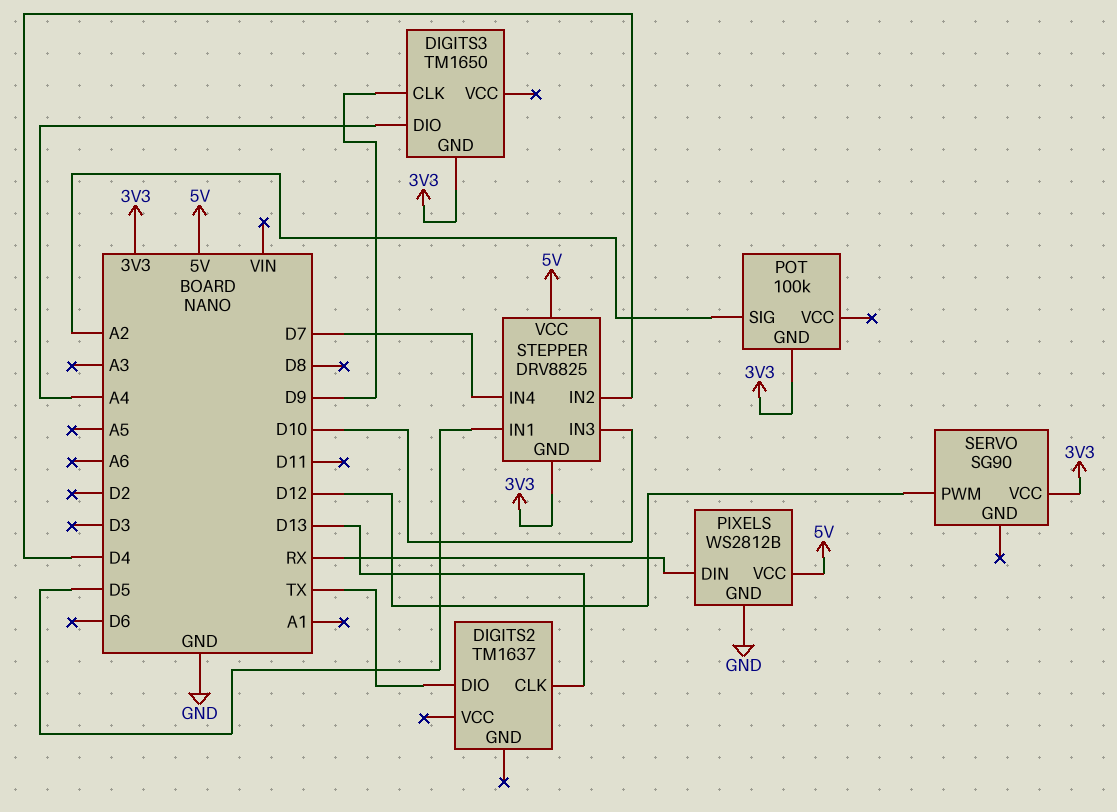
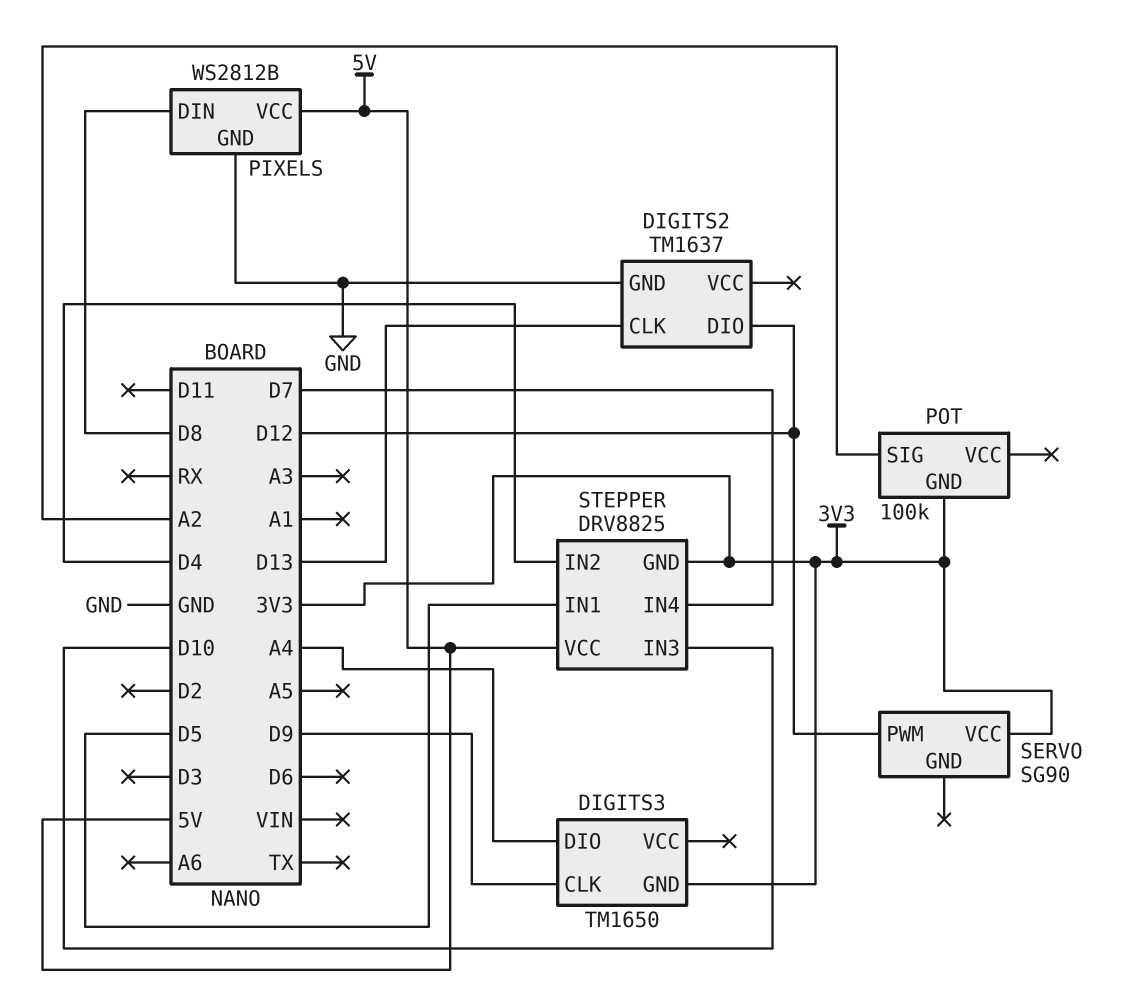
DIGITS2 pin DIO: TX -> D12
DIGITS2 pin GND: none -> GND
PIXELS pin DIN: RX -> D8

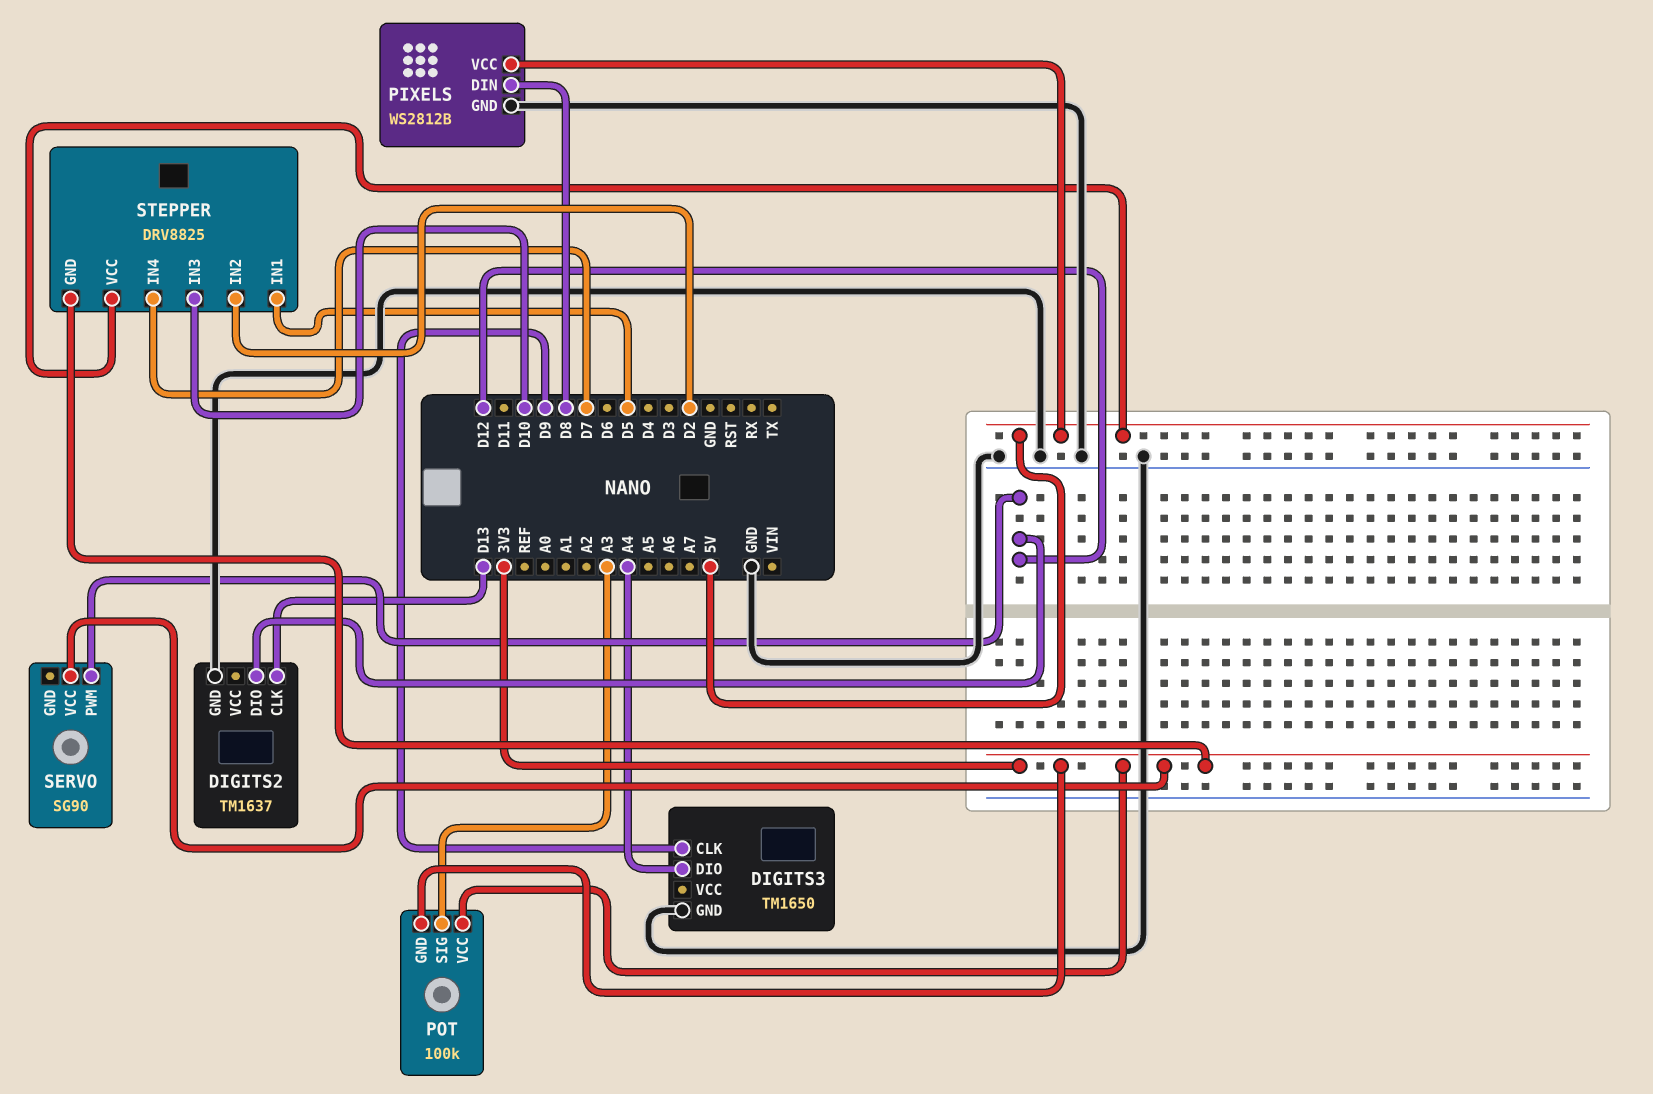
DIGITS3 pin GND: 3V3 -> GND
POT pin SIG: A2 -> A3
POT pin VCC: none -> 3V3
STEPPER pin IN2: D4 -> D2

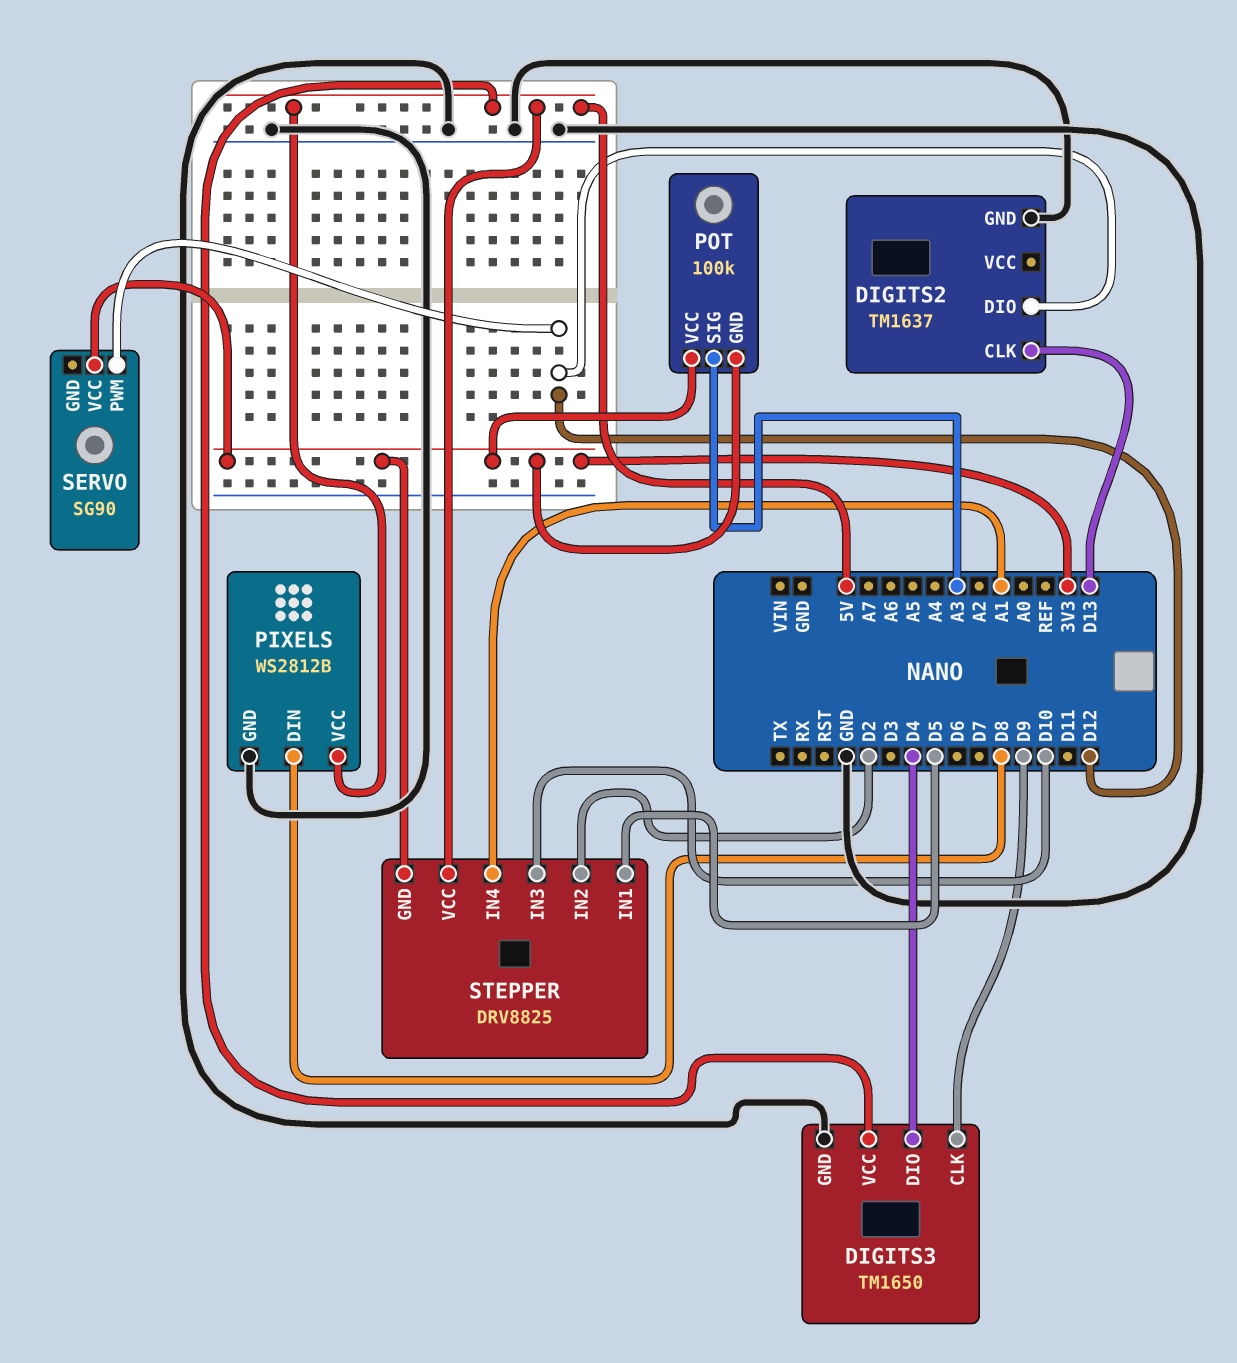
DIGITS3 pin DIO: A4 -> D4
DIGITS3 pin VCC: none -> 5V
STEPPER pin IN4: D7 -> A1

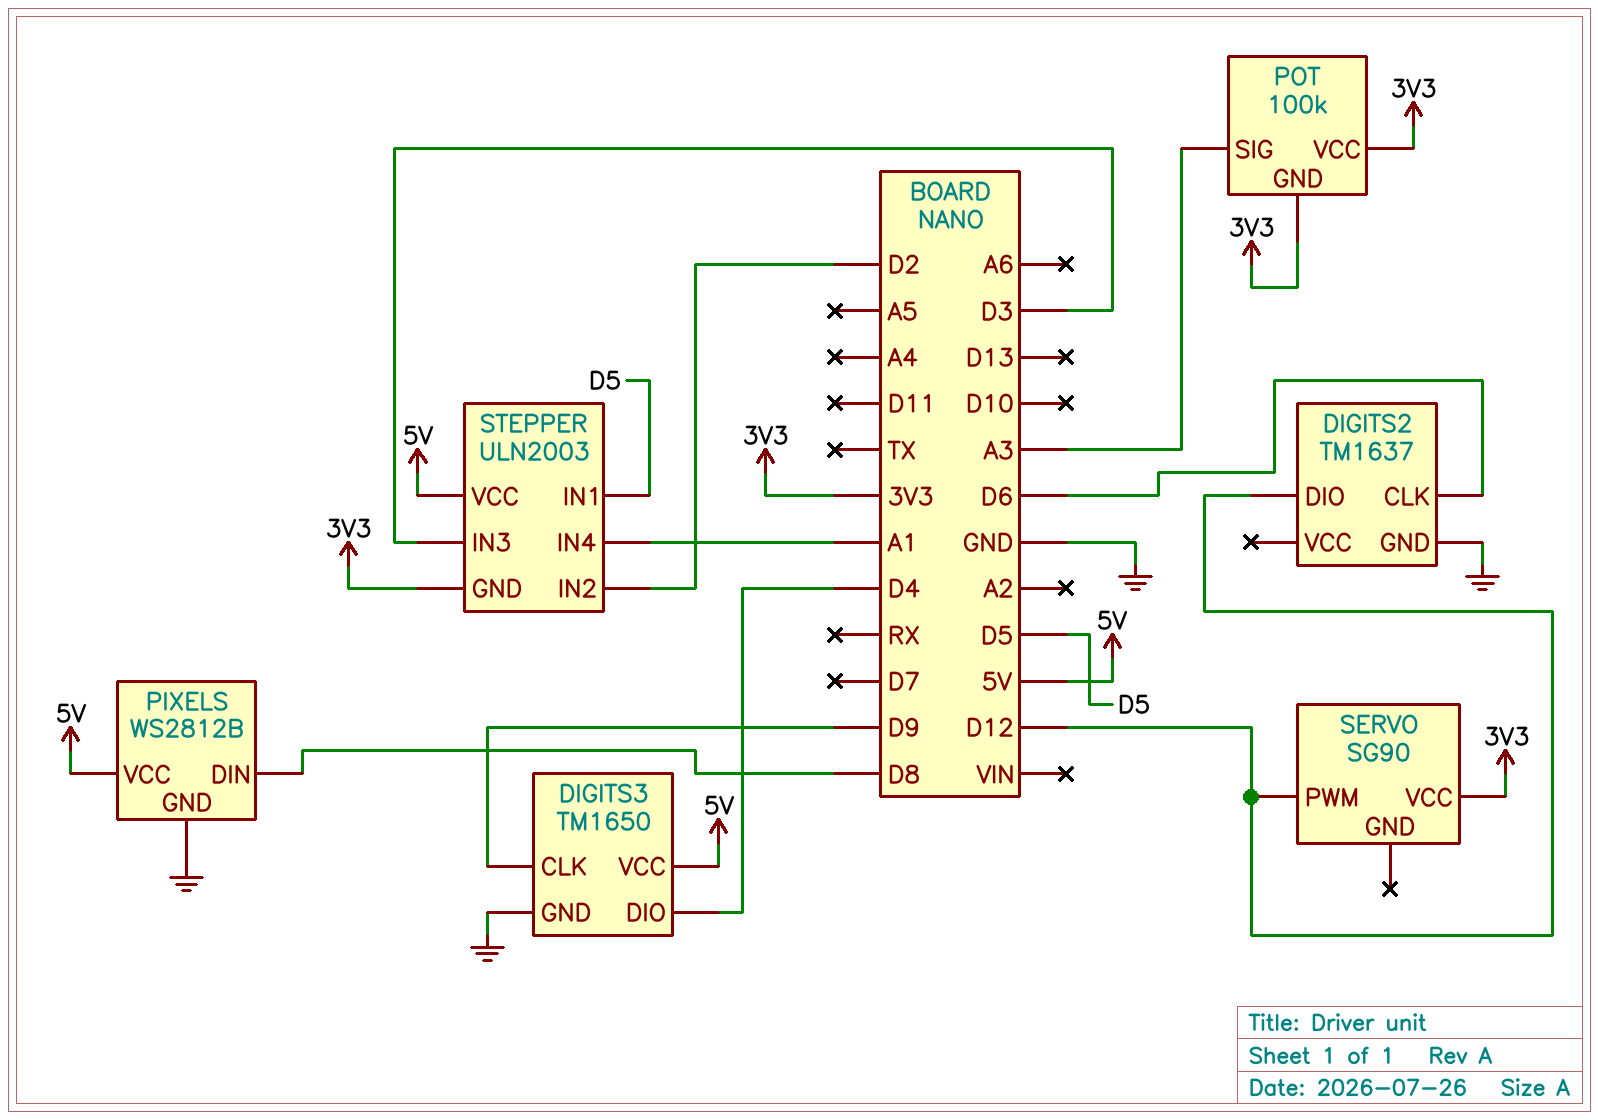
DIGITS2 pin CLK: D13 -> D6
STEPPER: DRV8825 -> ULN2003
STEPPER pin IN3: D10 -> D3

